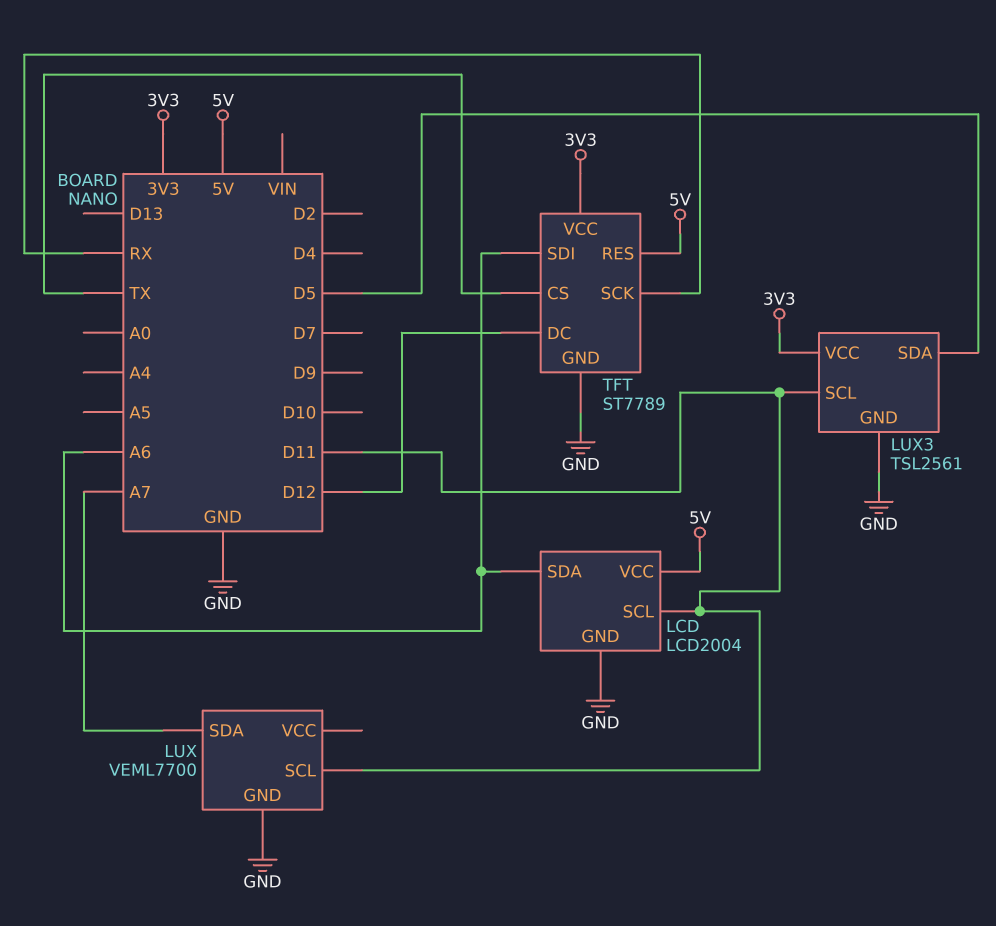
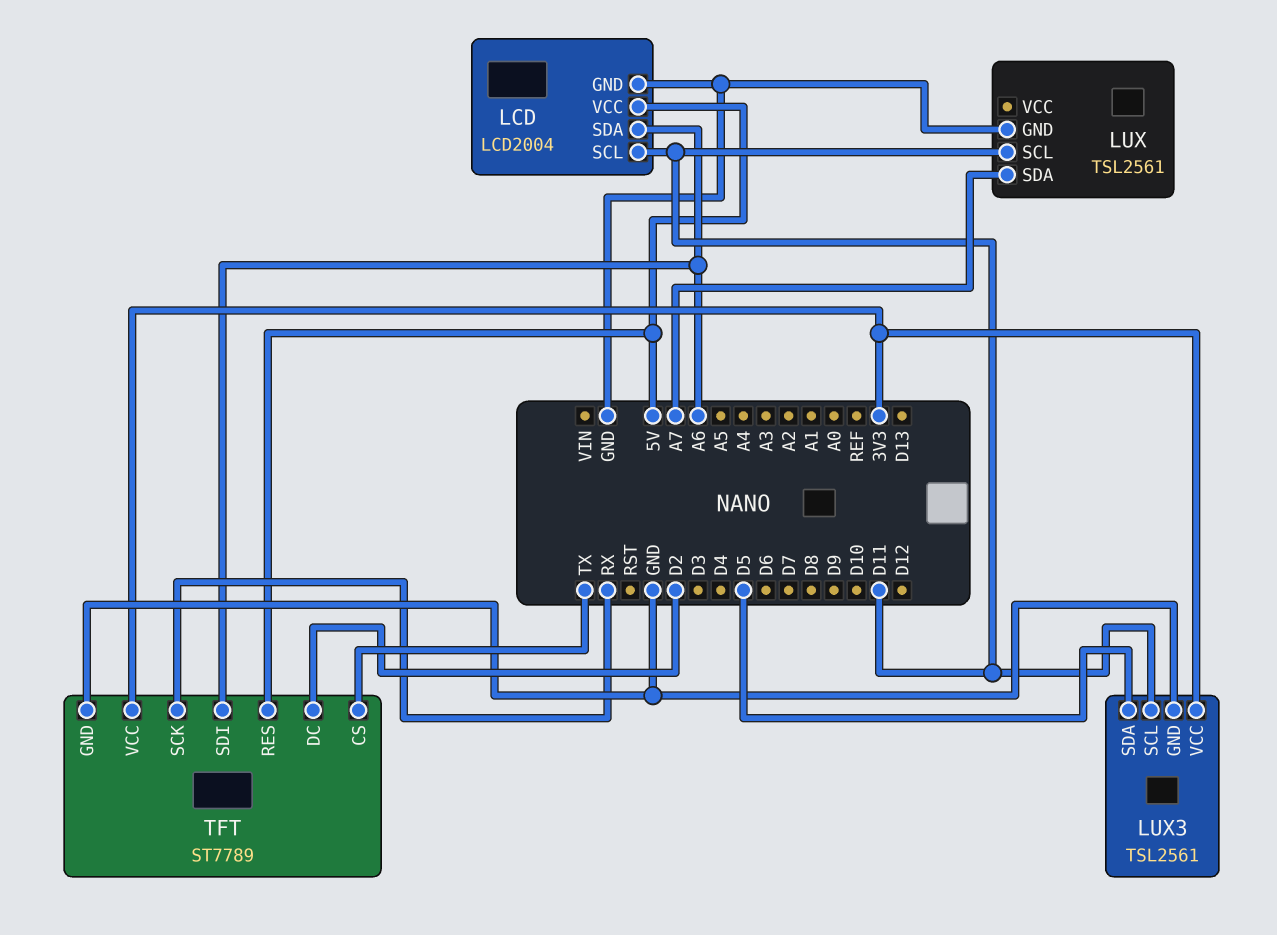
LUX: VEML7700 -> TSL2561
TFT pin DC: D12 -> D2

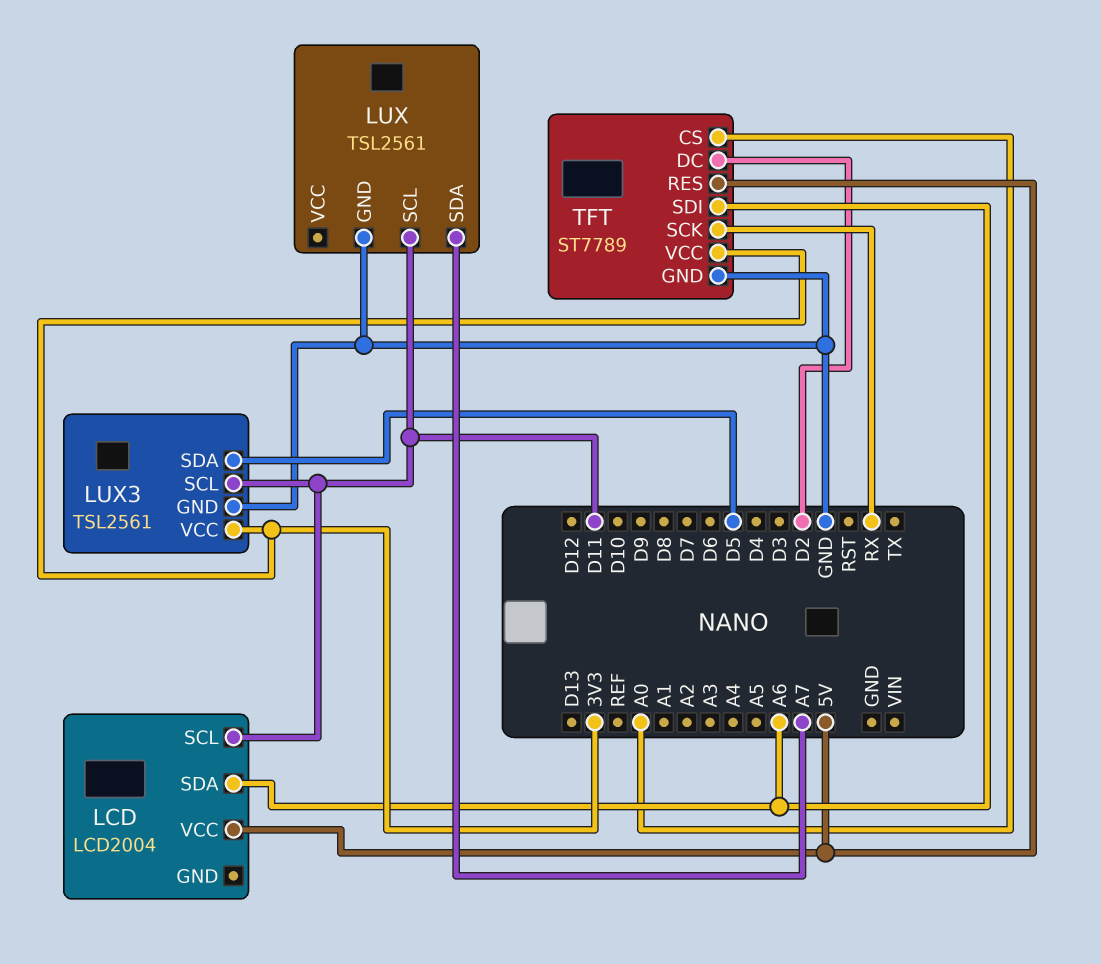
LCD pin GND: GND -> none
TFT pin CS: TX -> A0

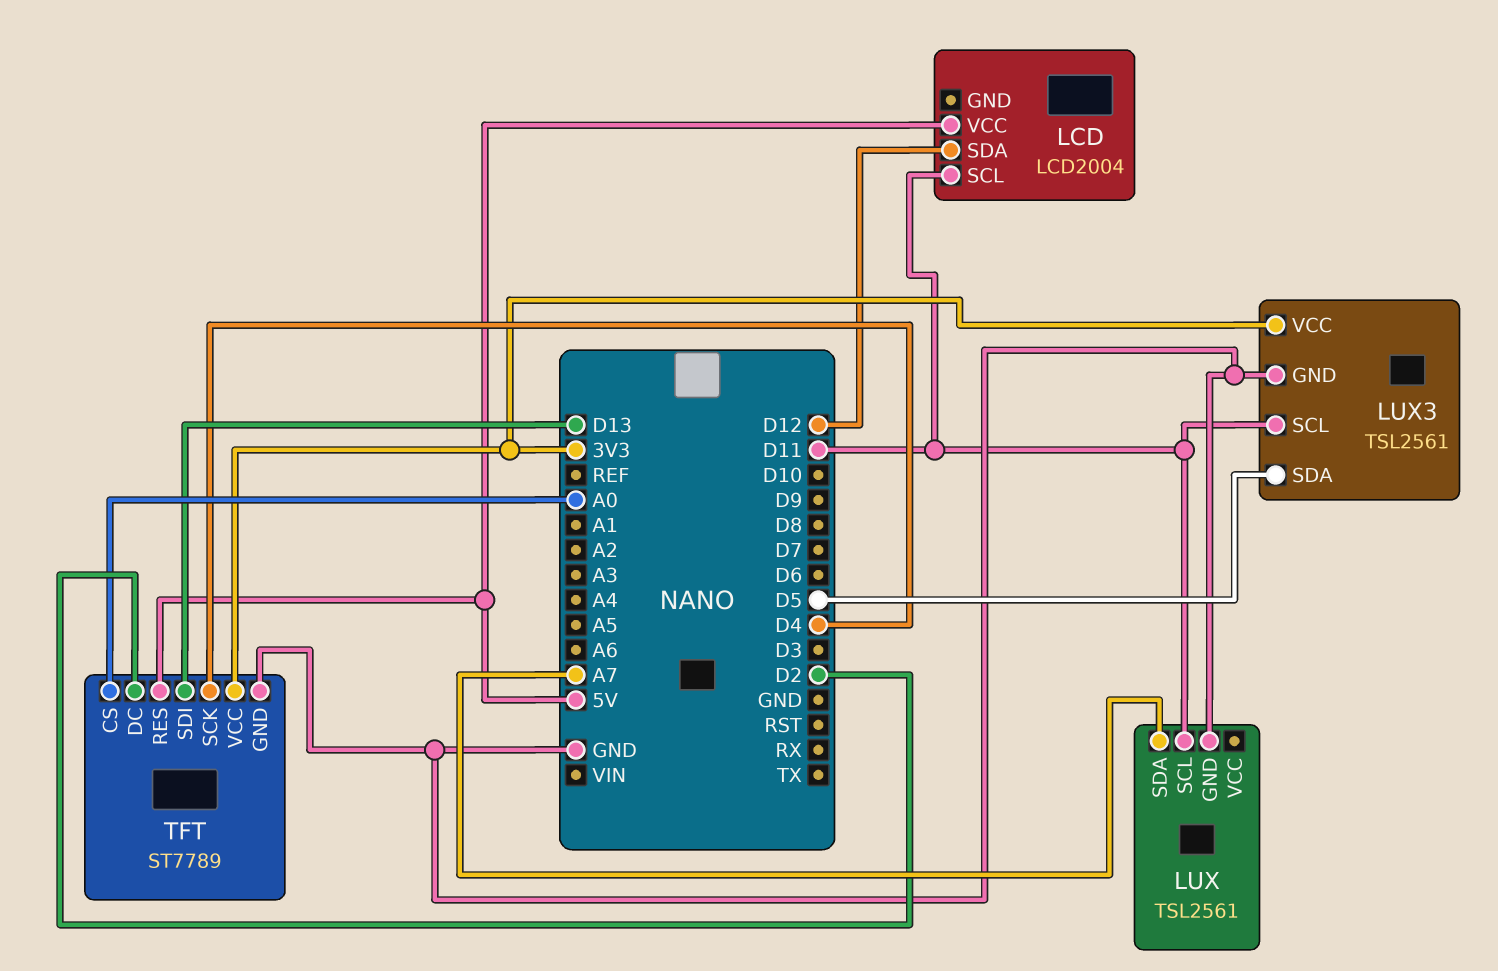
LCD pin SDA: A6 -> D12
TFT pin SCK: RX -> D4
TFT pin SDI: A6 -> D13

